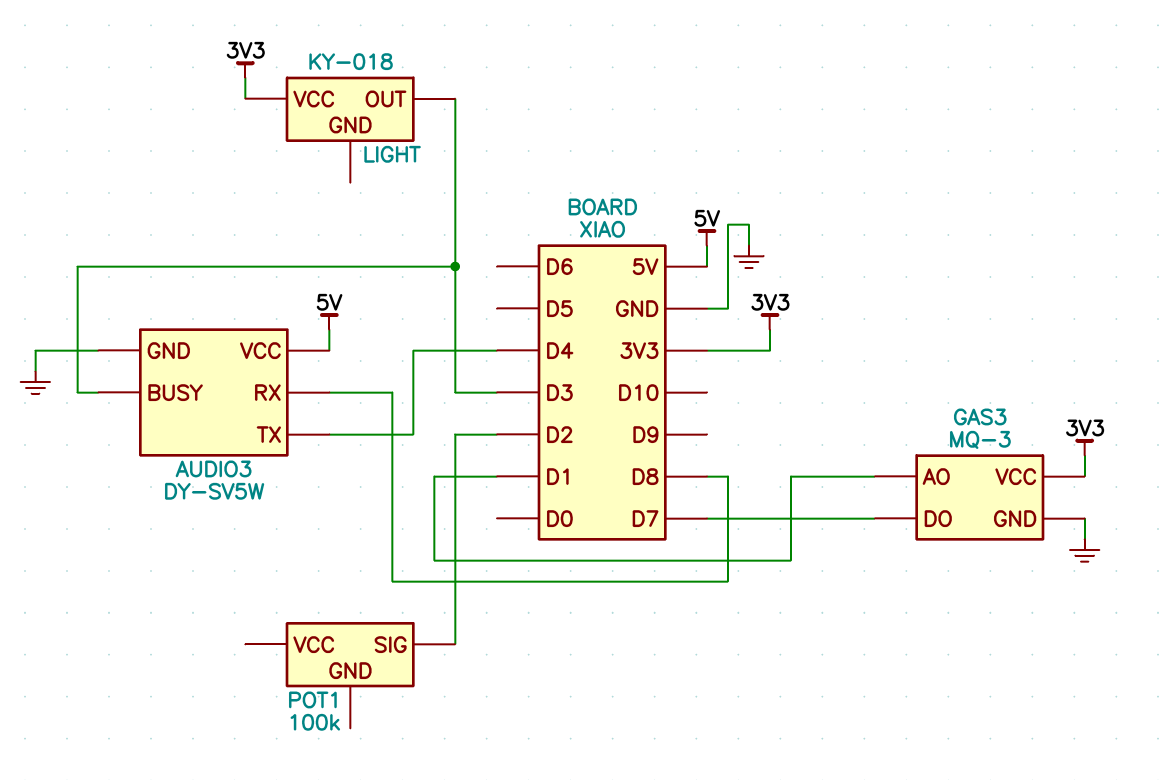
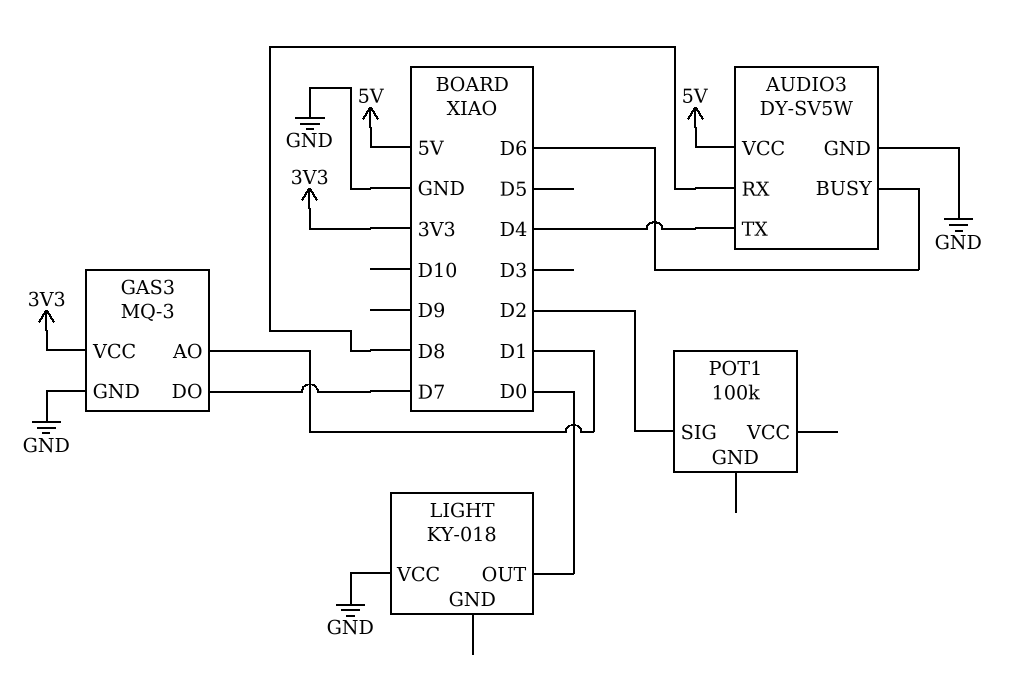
AUDIO3 pin BUSY: D3 -> D6
LIGHT pin OUT: D3 -> D0
LIGHT pin VCC: 3V3 -> GND

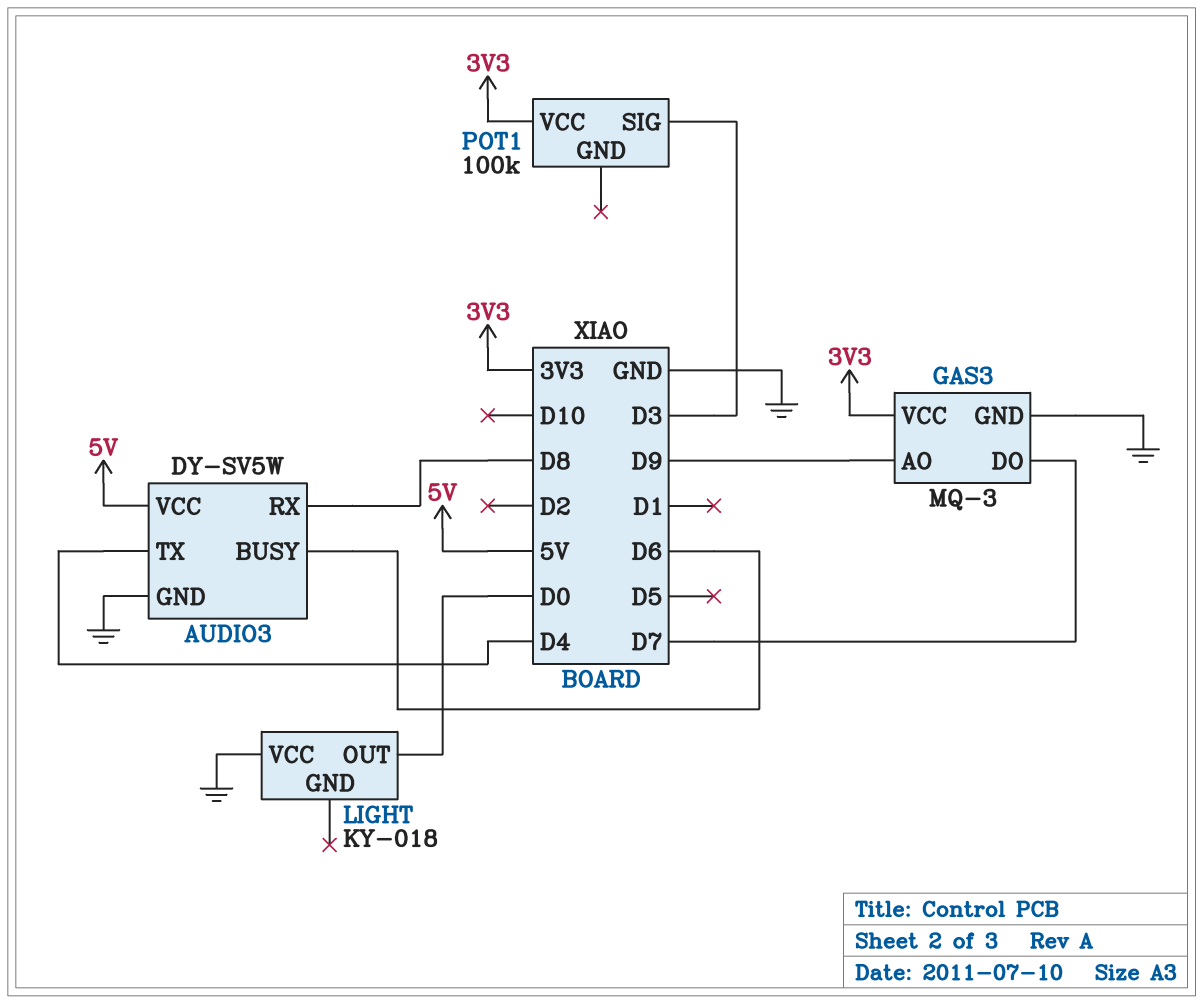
GAS3 pin AO: D1 -> D9
POT1 pin SIG: D2 -> D3
POT1 pin VCC: none -> 3V3

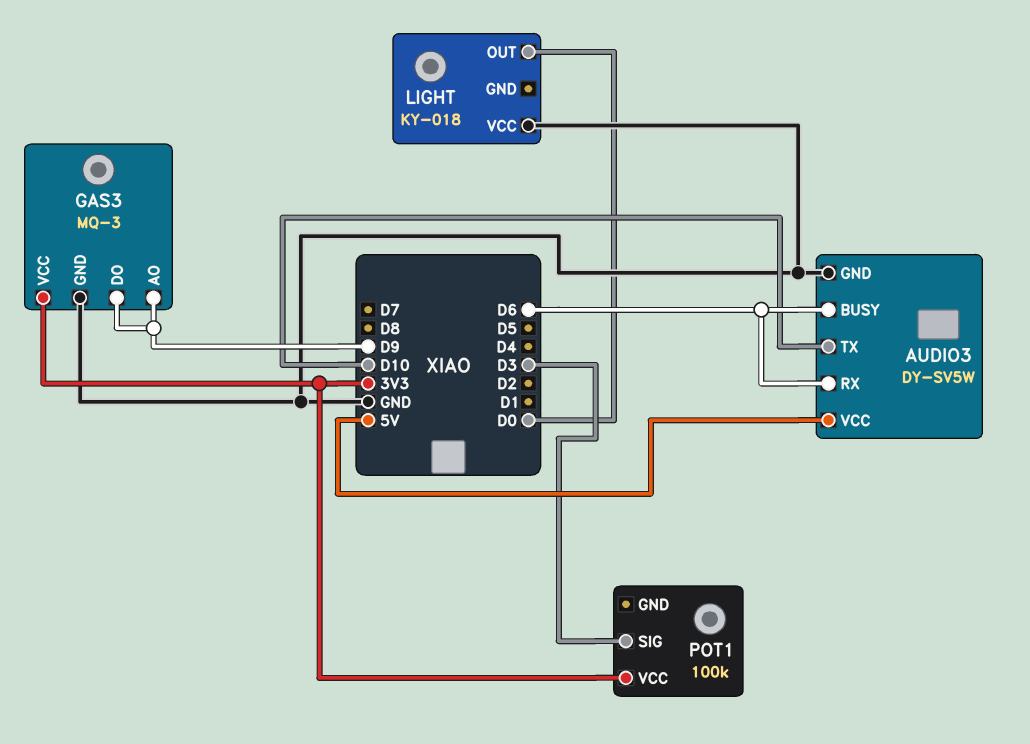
AUDIO3 pin RX: D8 -> D6
AUDIO3 pin TX: D4 -> D10
GAS3 pin DO: D7 -> D9

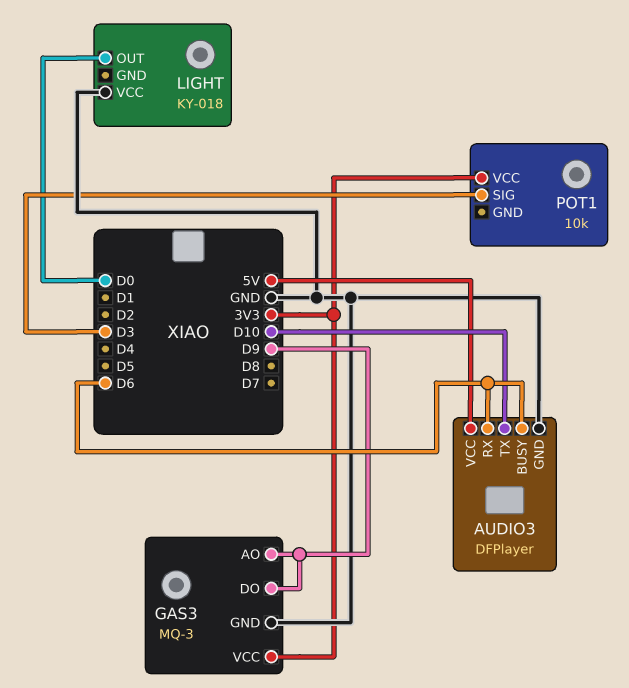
AUDIO3: DY-SV5W -> DFPlayer
POT1: 100k -> 10k

